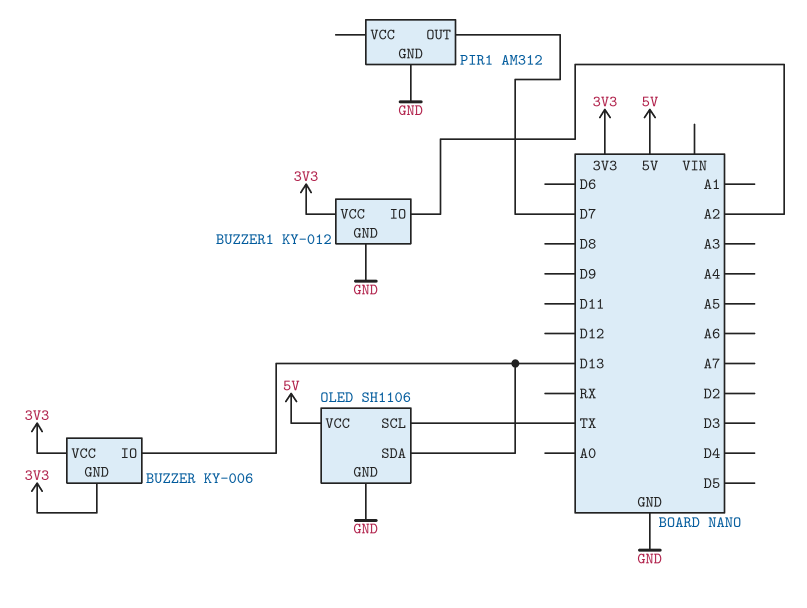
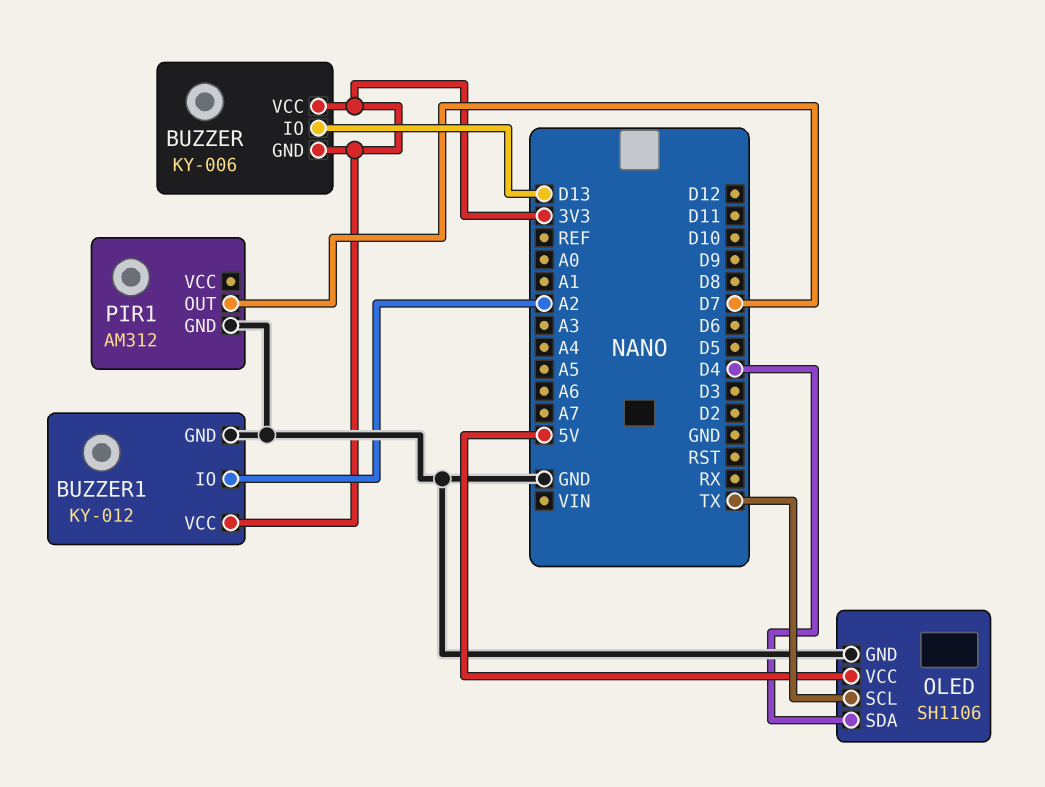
OLED pin SDA: D13 -> D4

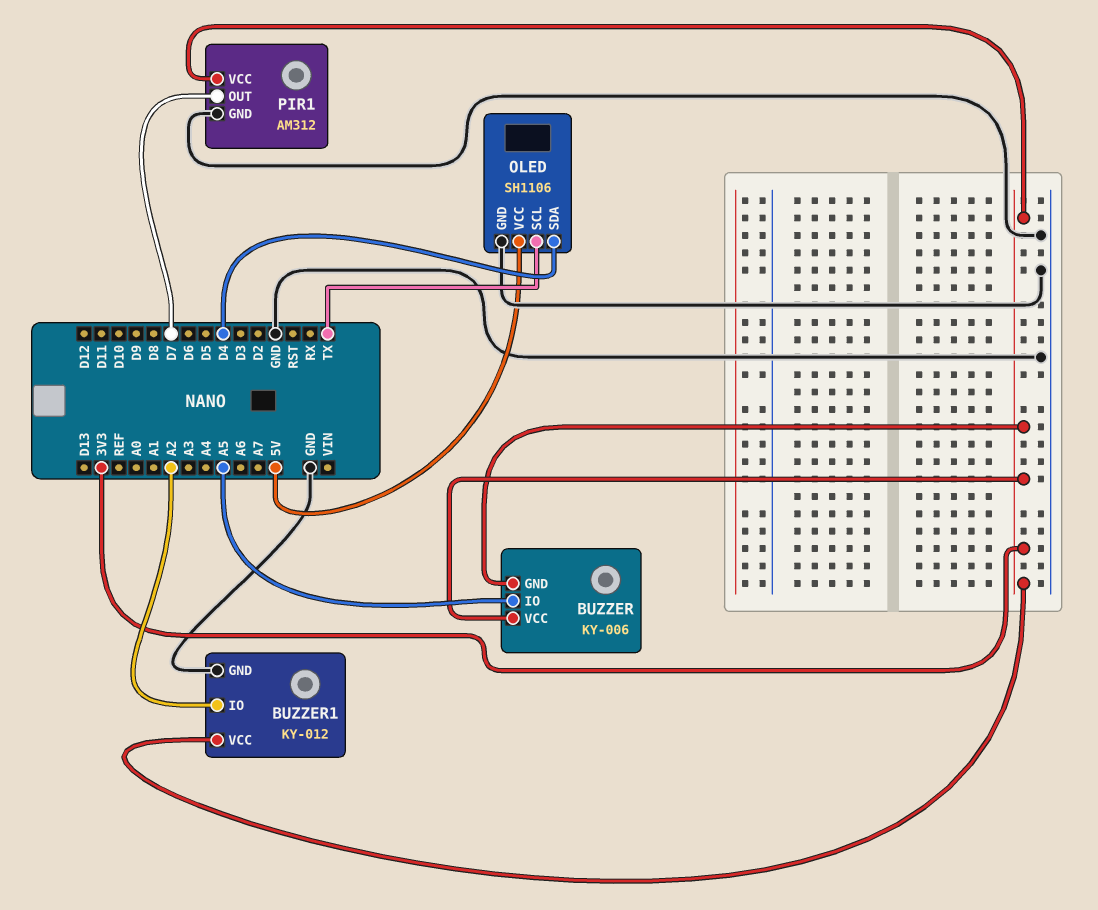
BUZZER pin IO: D13 -> A5
PIR1 pin VCC: none -> 3V3

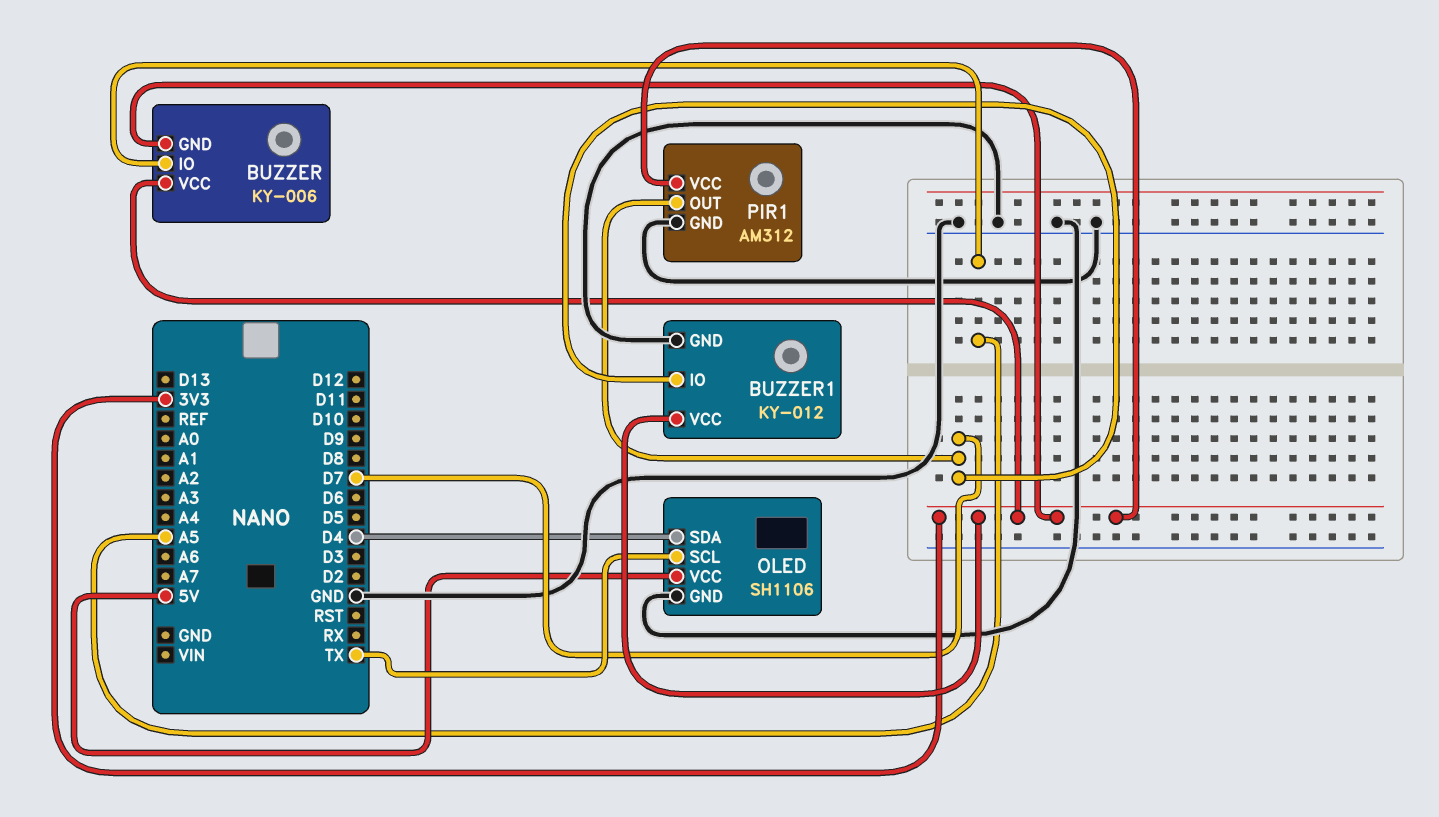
BUZZER1 pin IO: A2 -> D7

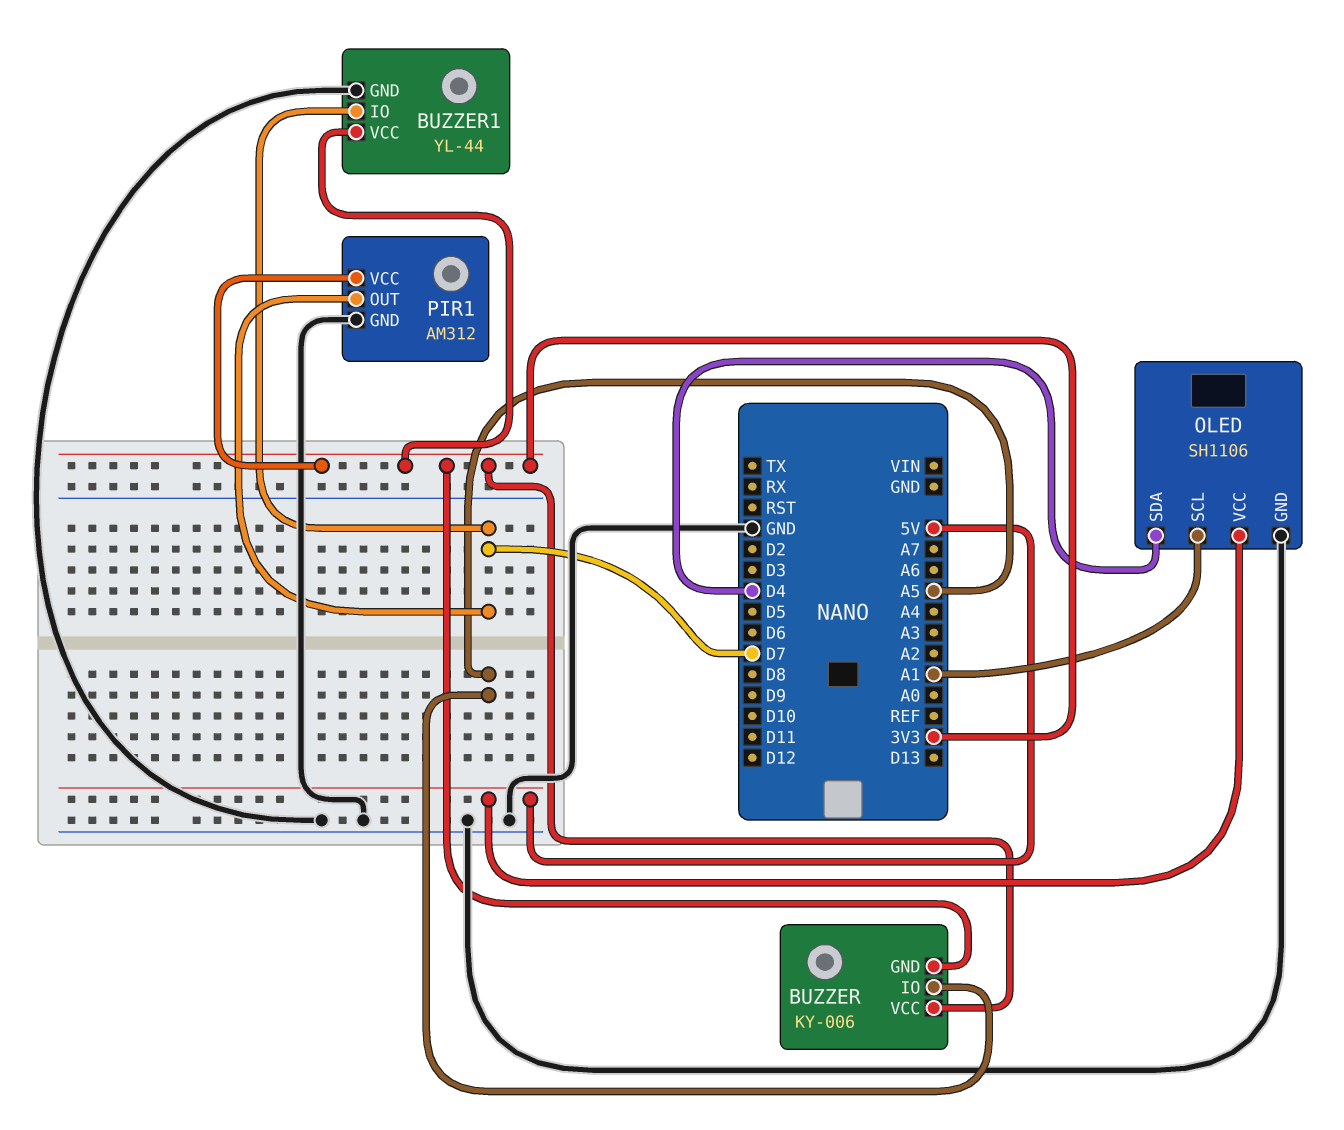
BUZZER1: KY-012 -> YL-44
OLED pin SCL: TX -> A1

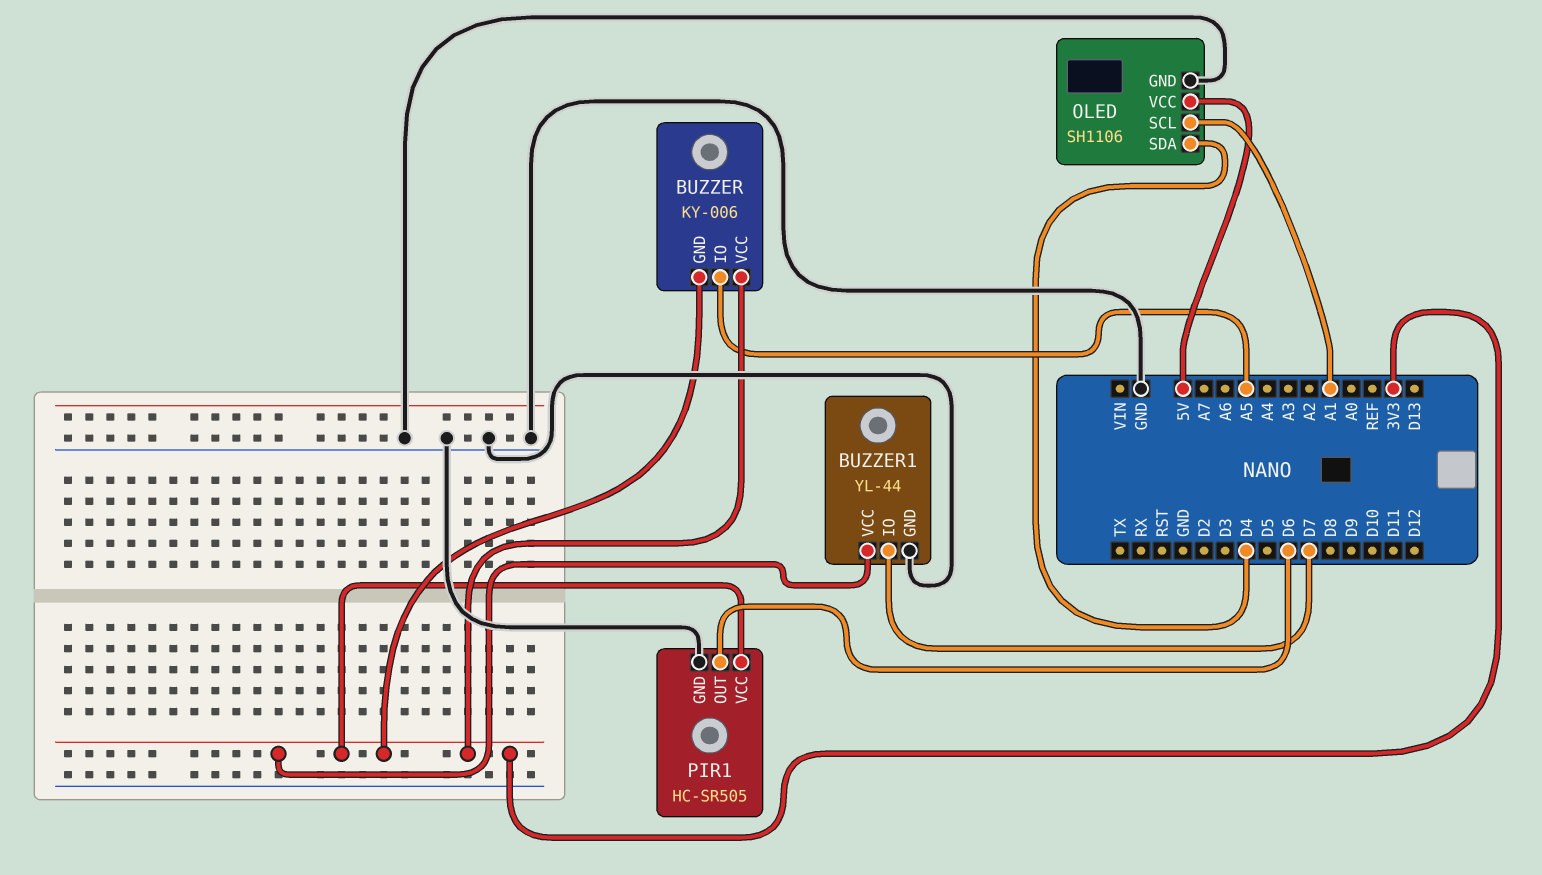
PIR1: AM312 -> HC-SR505
PIR1 pin OUT: D7 -> D6

